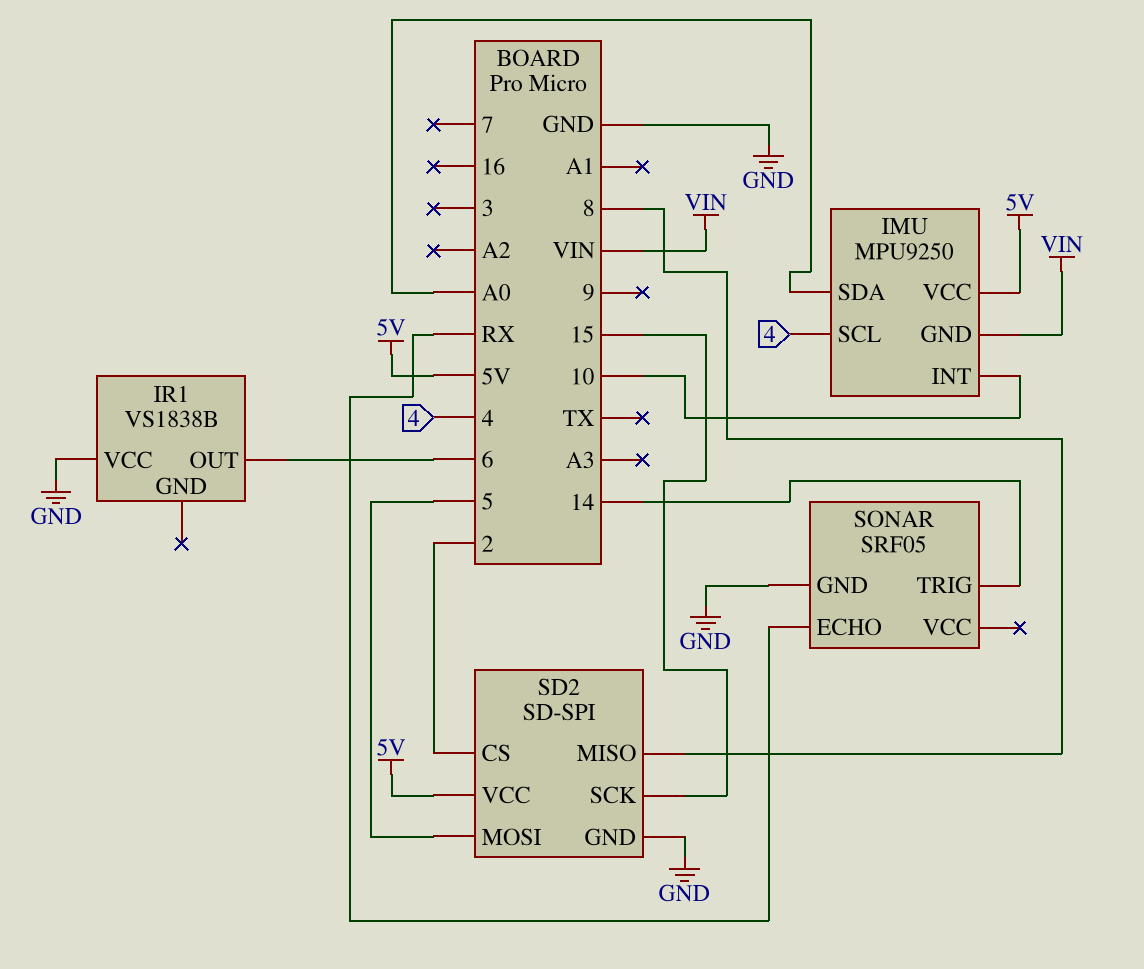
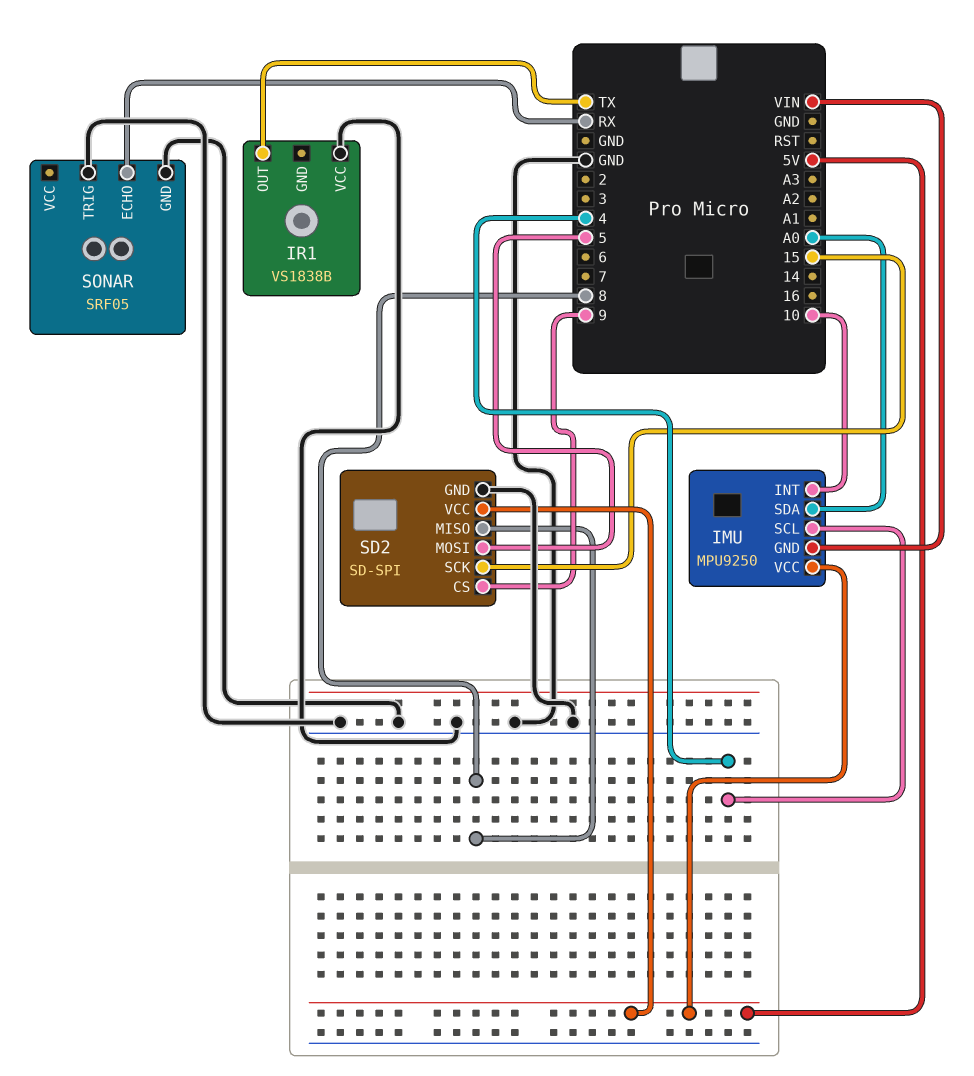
IR1 pin OUT: 6 -> TX
SD2 pin CS: 2 -> 9
SONAR pin TRIG: 14 -> GND

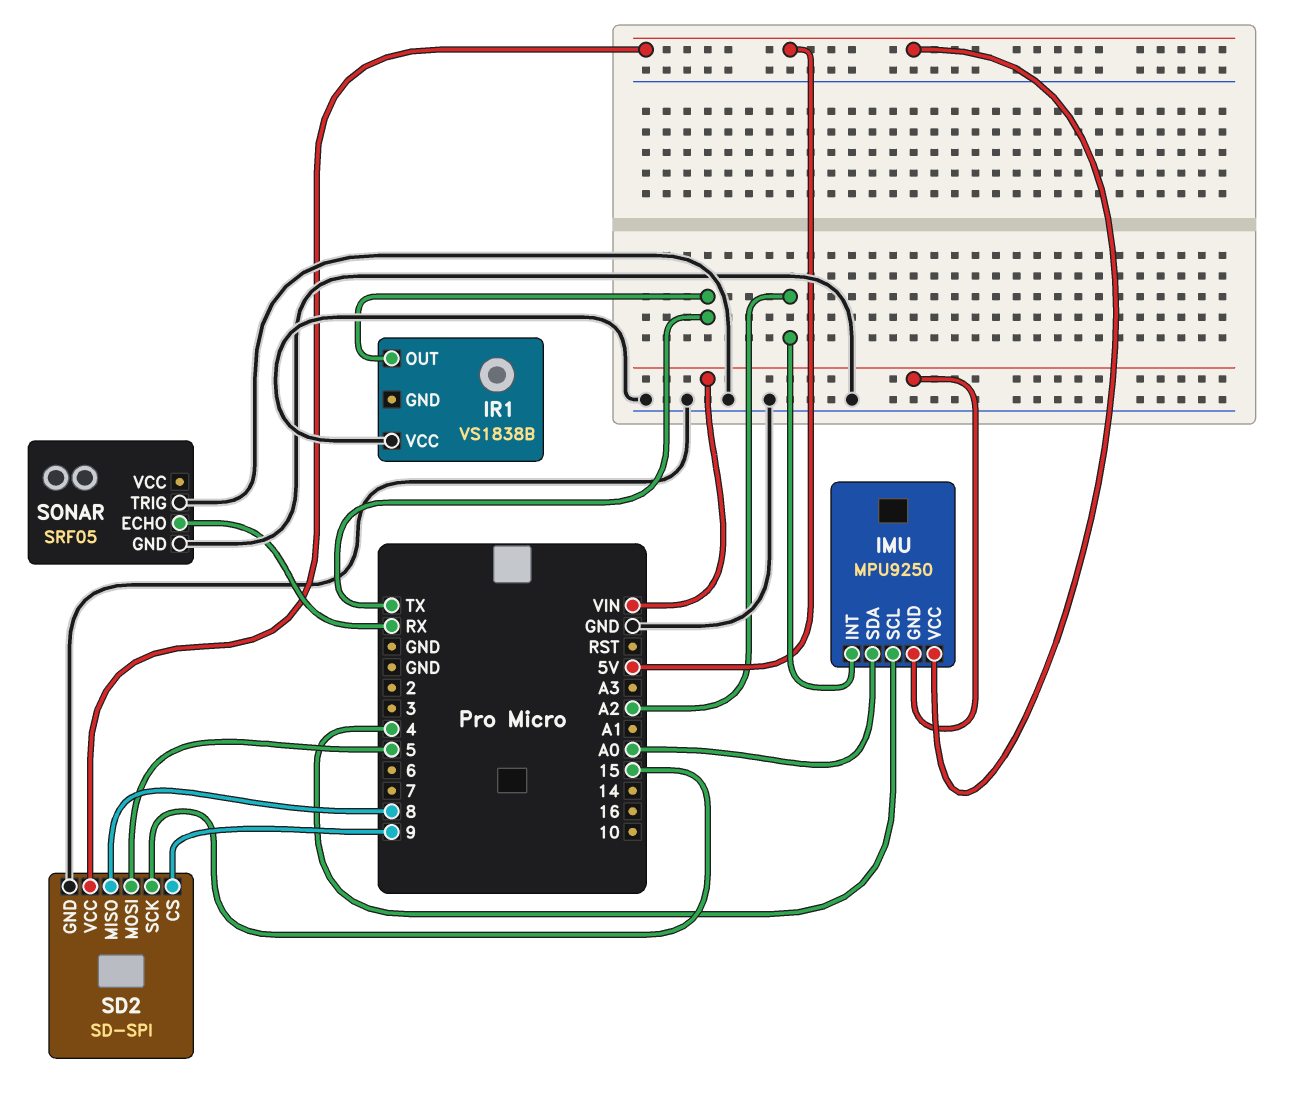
IMU pin INT: 10 -> A2

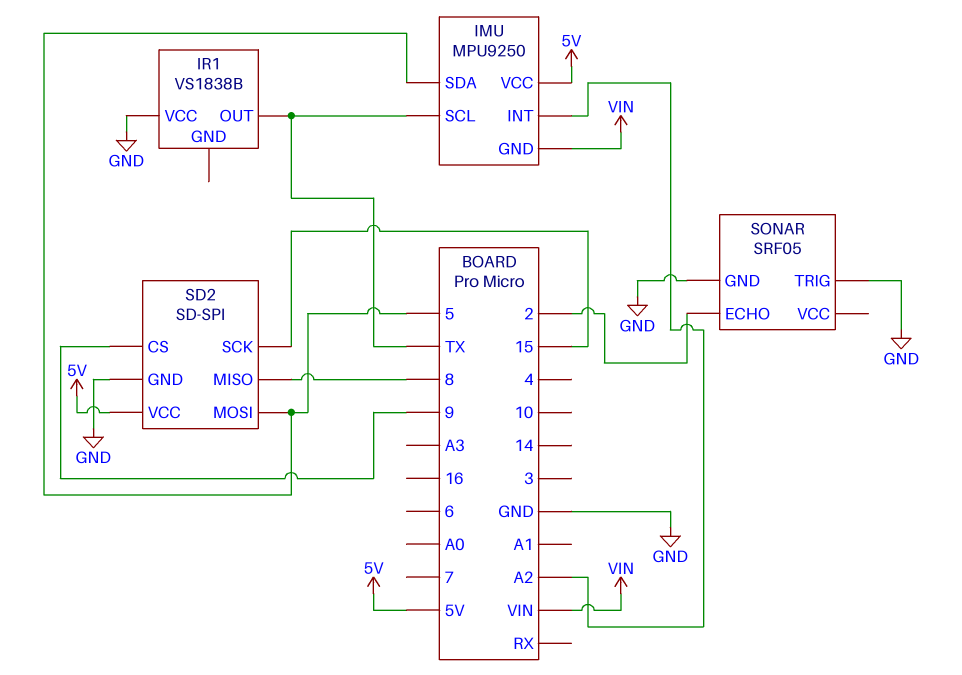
IMU pin SCL: 4 -> TX
IMU pin SDA: A0 -> 5
SONAR pin ECHO: RX -> 2

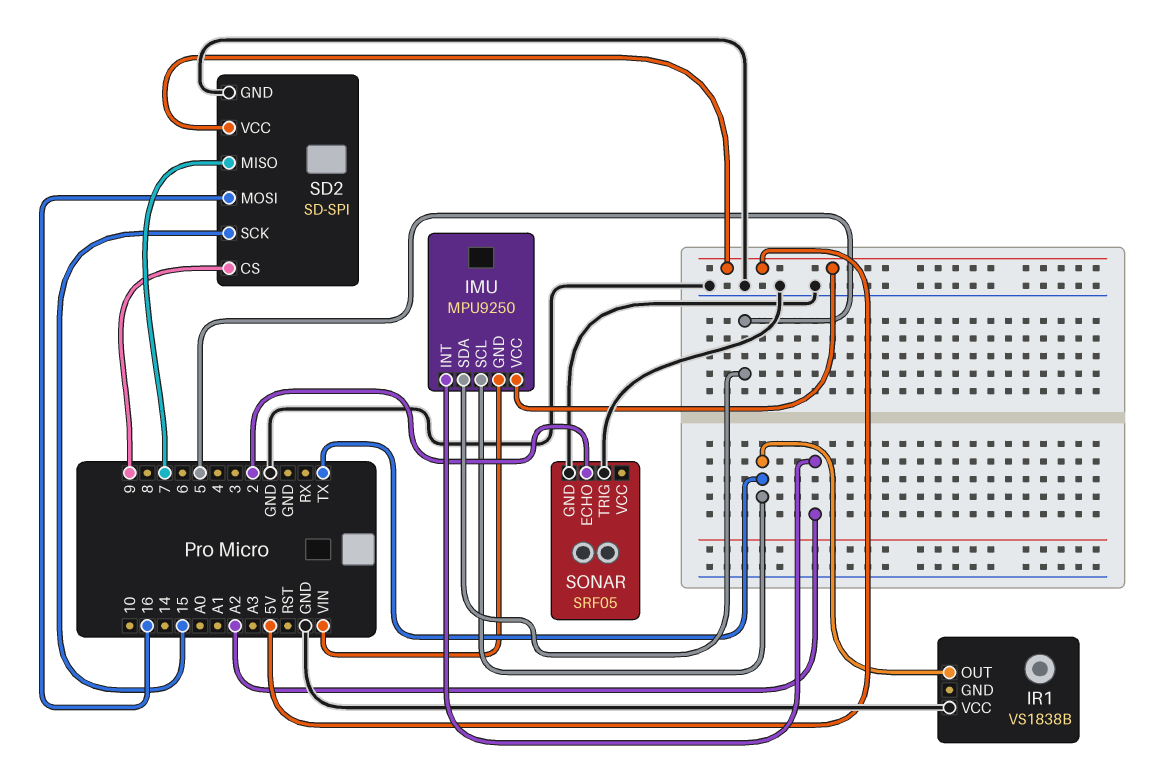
SD2 pin MISO: 8 -> 7
SD2 pin MOSI: 5 -> 16

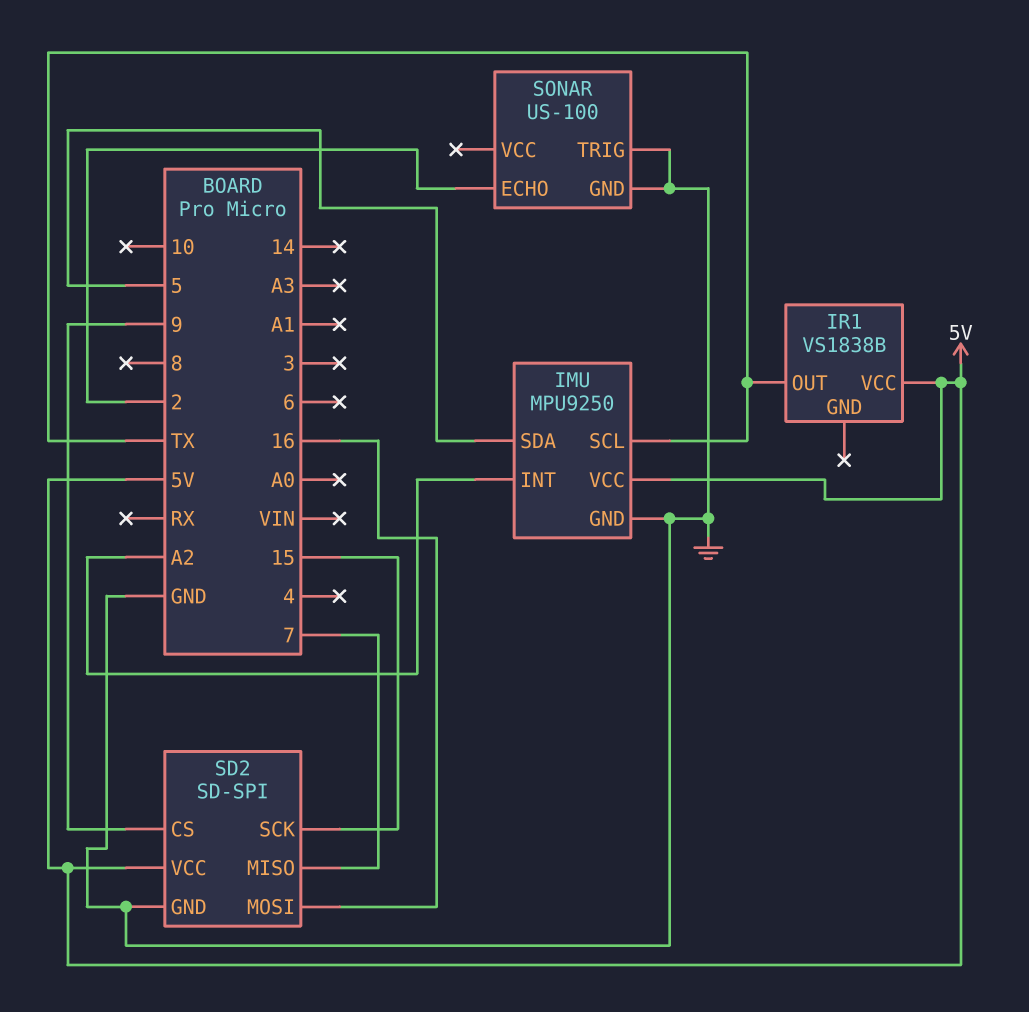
IMU pin GND: VIN -> GND
IR1 pin VCC: GND -> 5V
SONAR: SRF05 -> US-100

